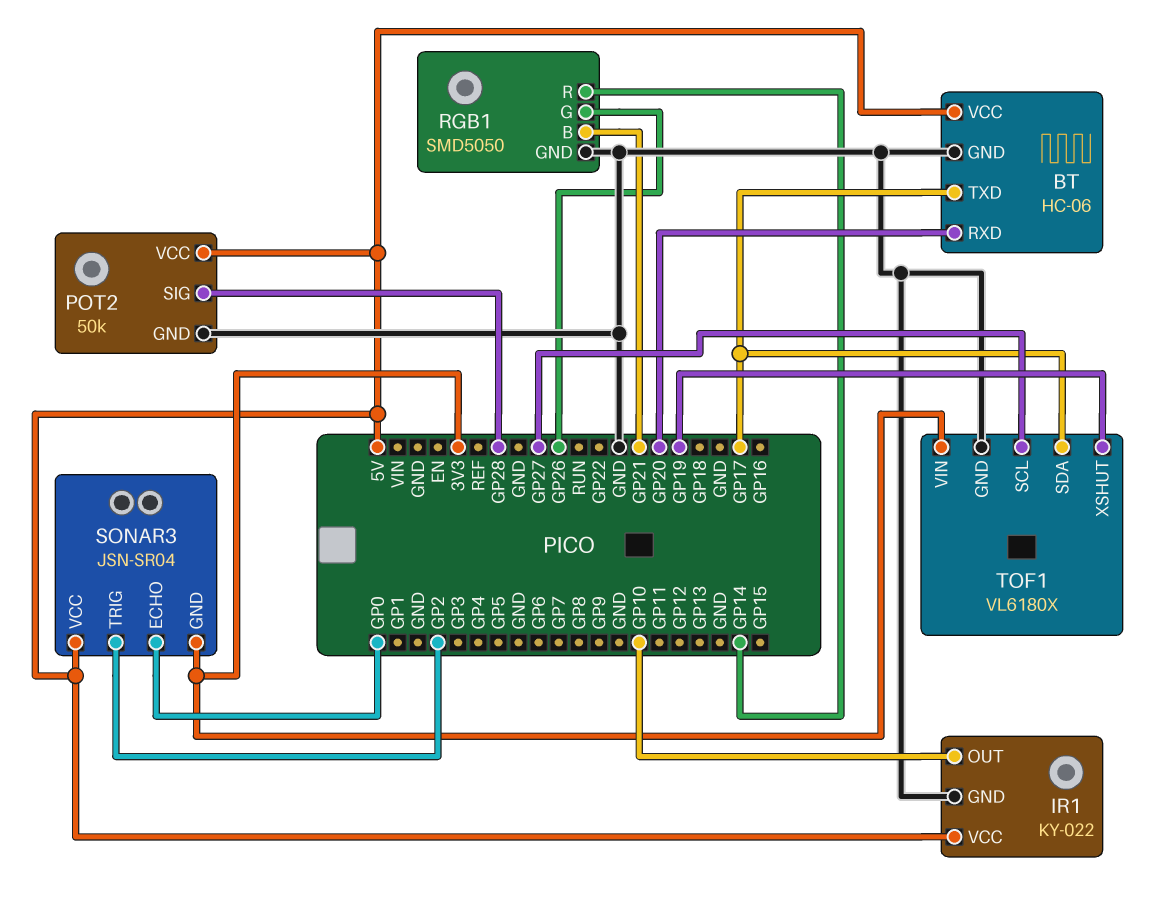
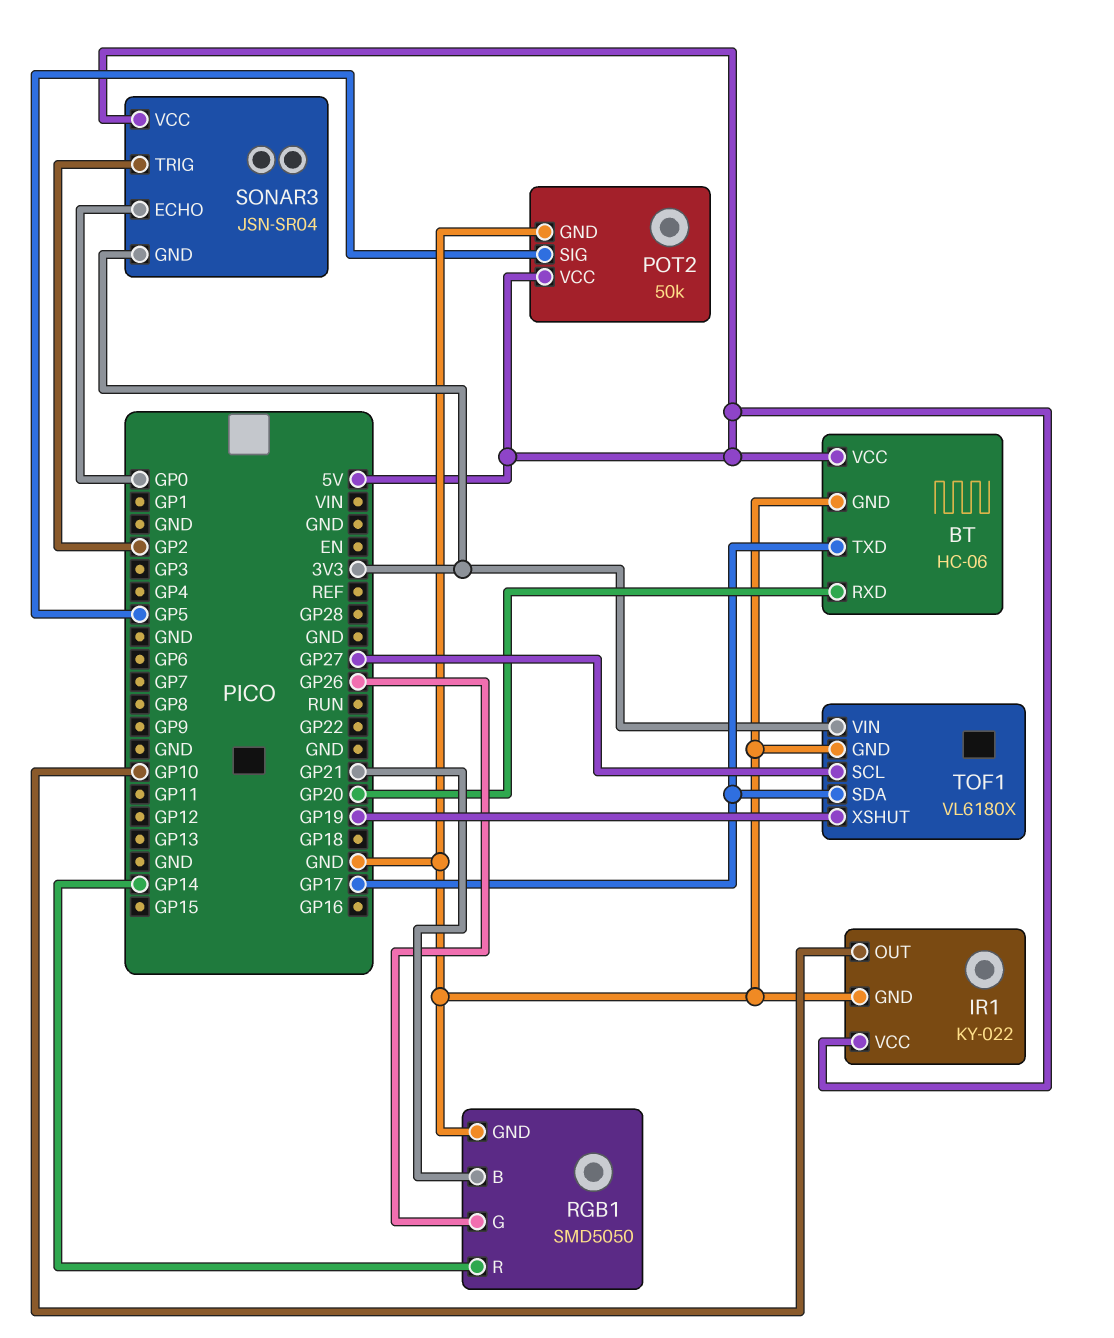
POT2 pin SIG: GP28 -> GP5

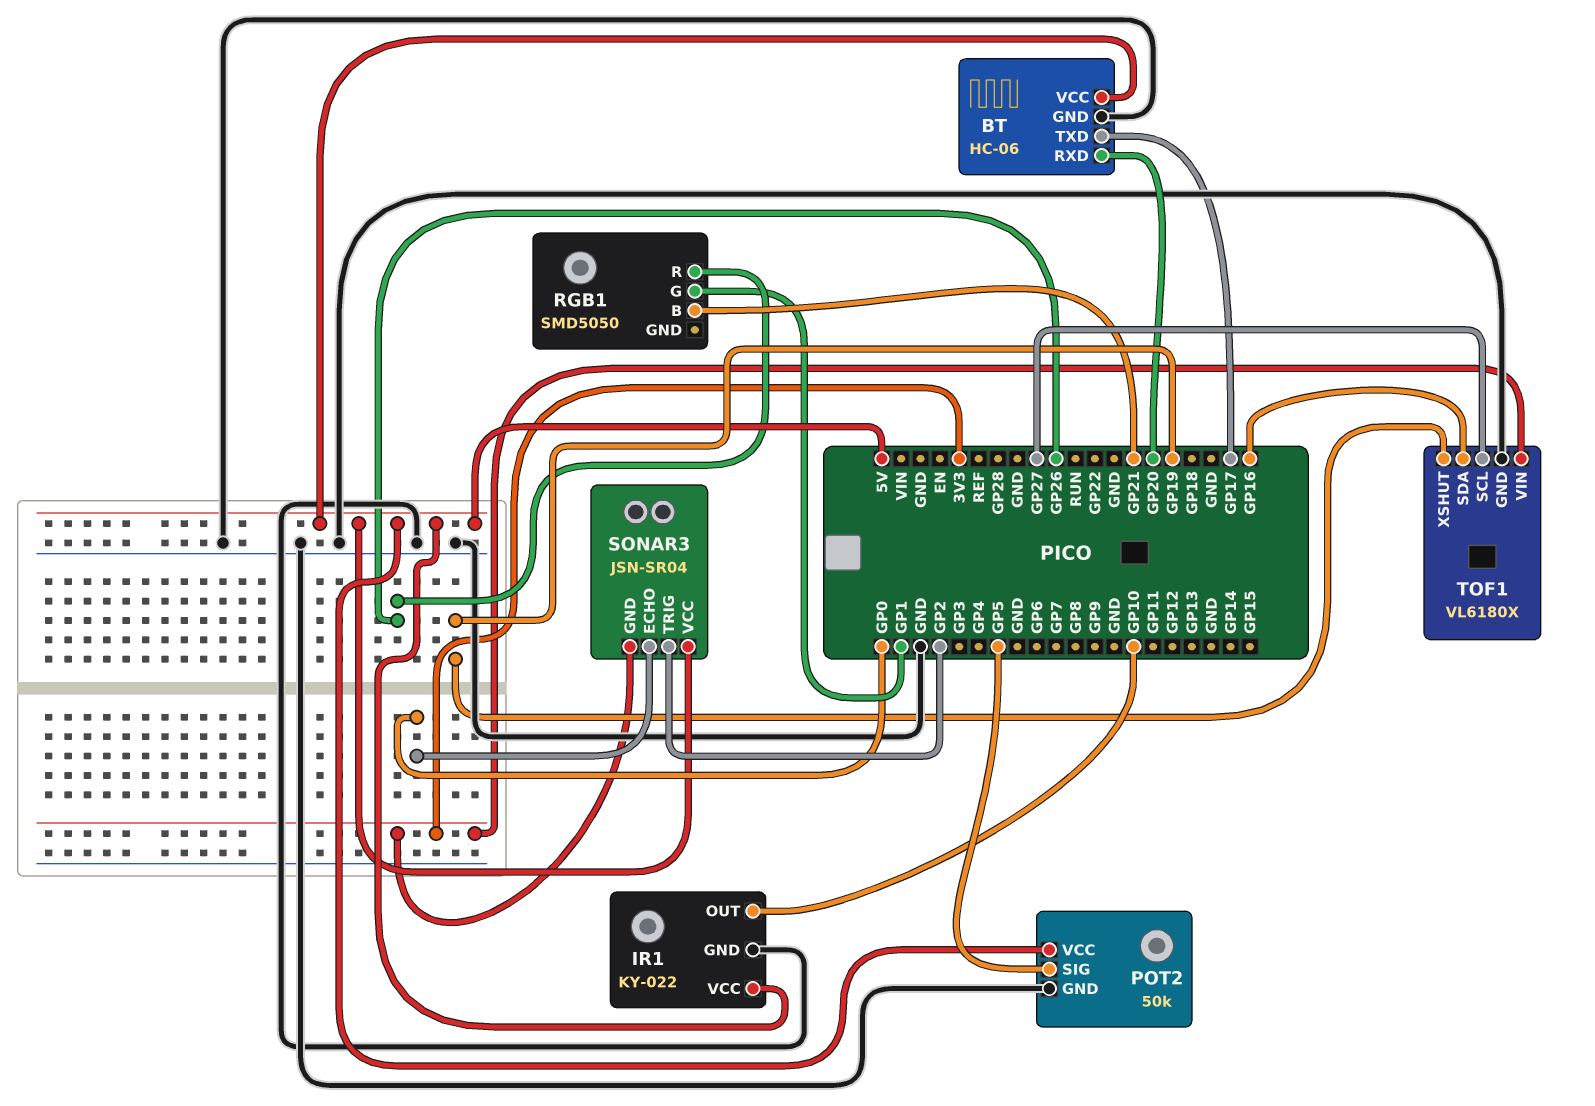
RGB1 pin G: GP26 -> GP1
RGB1 pin GND: GND -> none
RGB1 pin R: GP14 -> GP26
TOF1 pin SDA: GP17 -> GP16

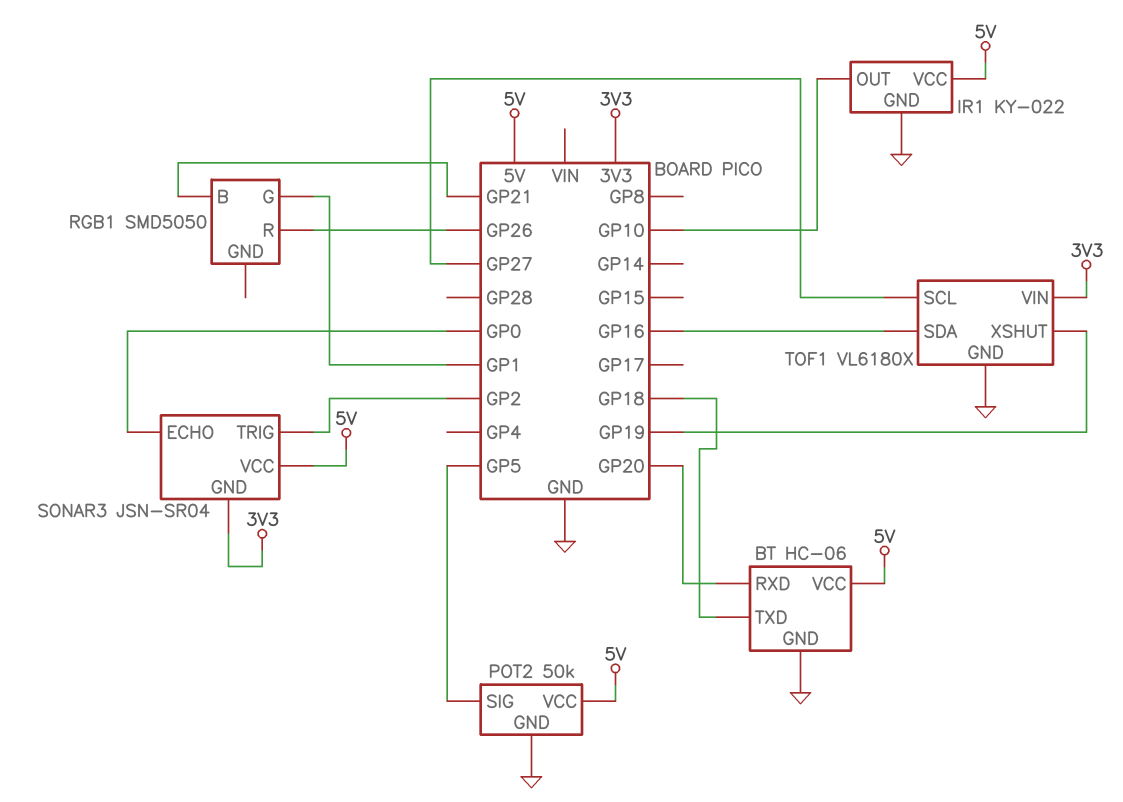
BT pin TXD: GP17 -> GP18

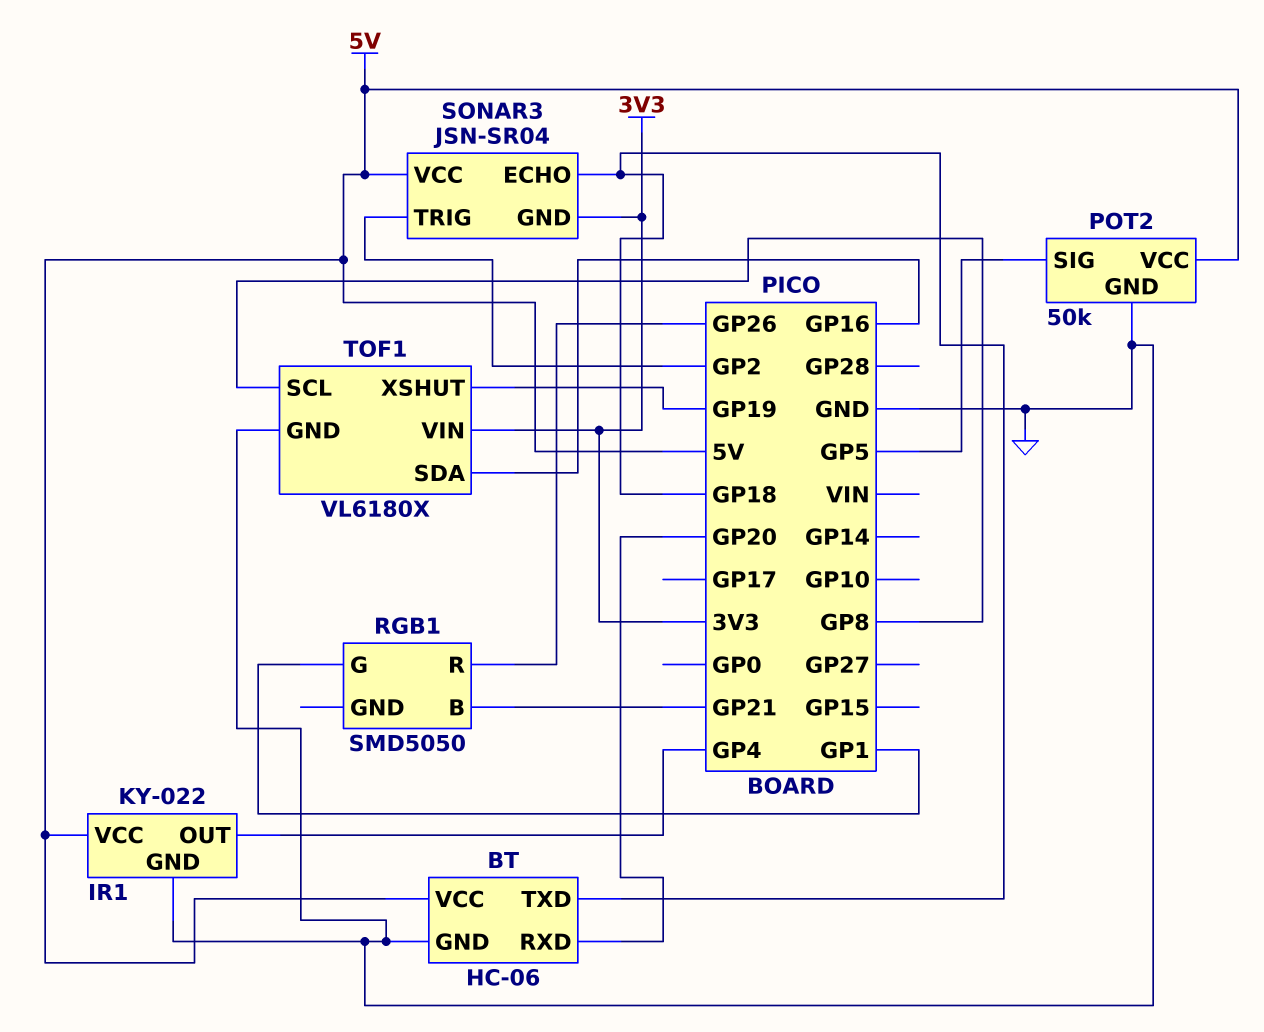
IR1 pin OUT: GP10 -> GP4
SONAR3 pin ECHO: GP0 -> GP18
TOF1 pin SCL: GP27 -> GP8

